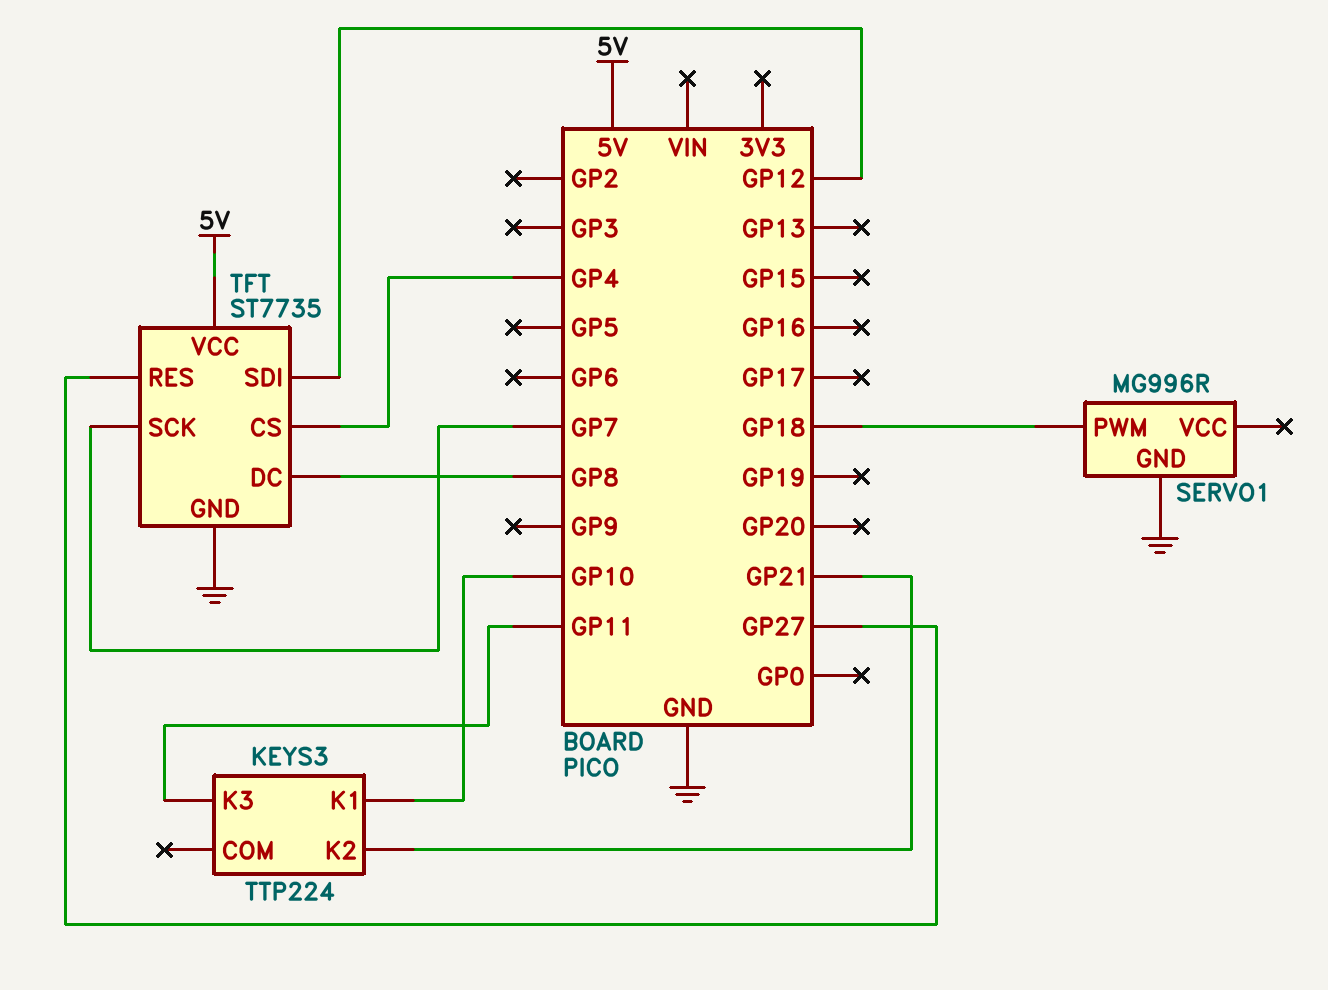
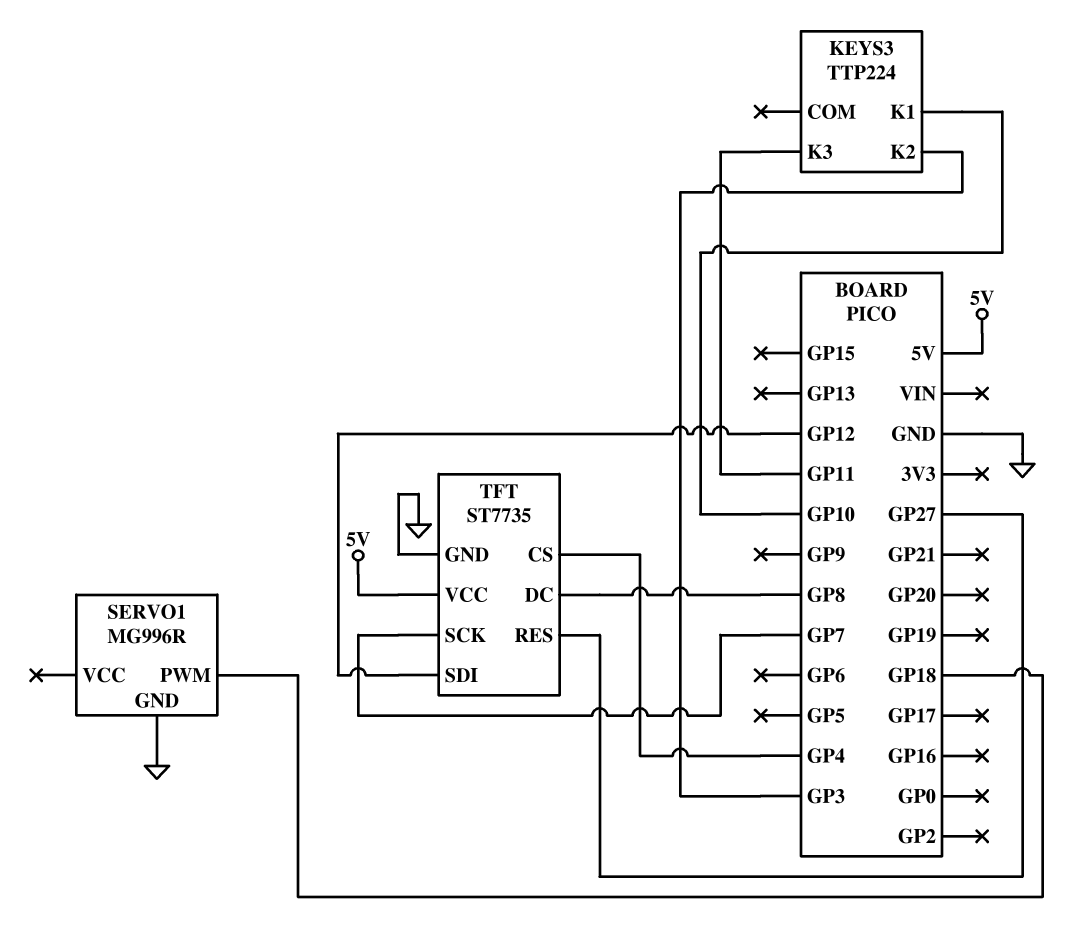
KEYS3 pin K2: GP21 -> GP3

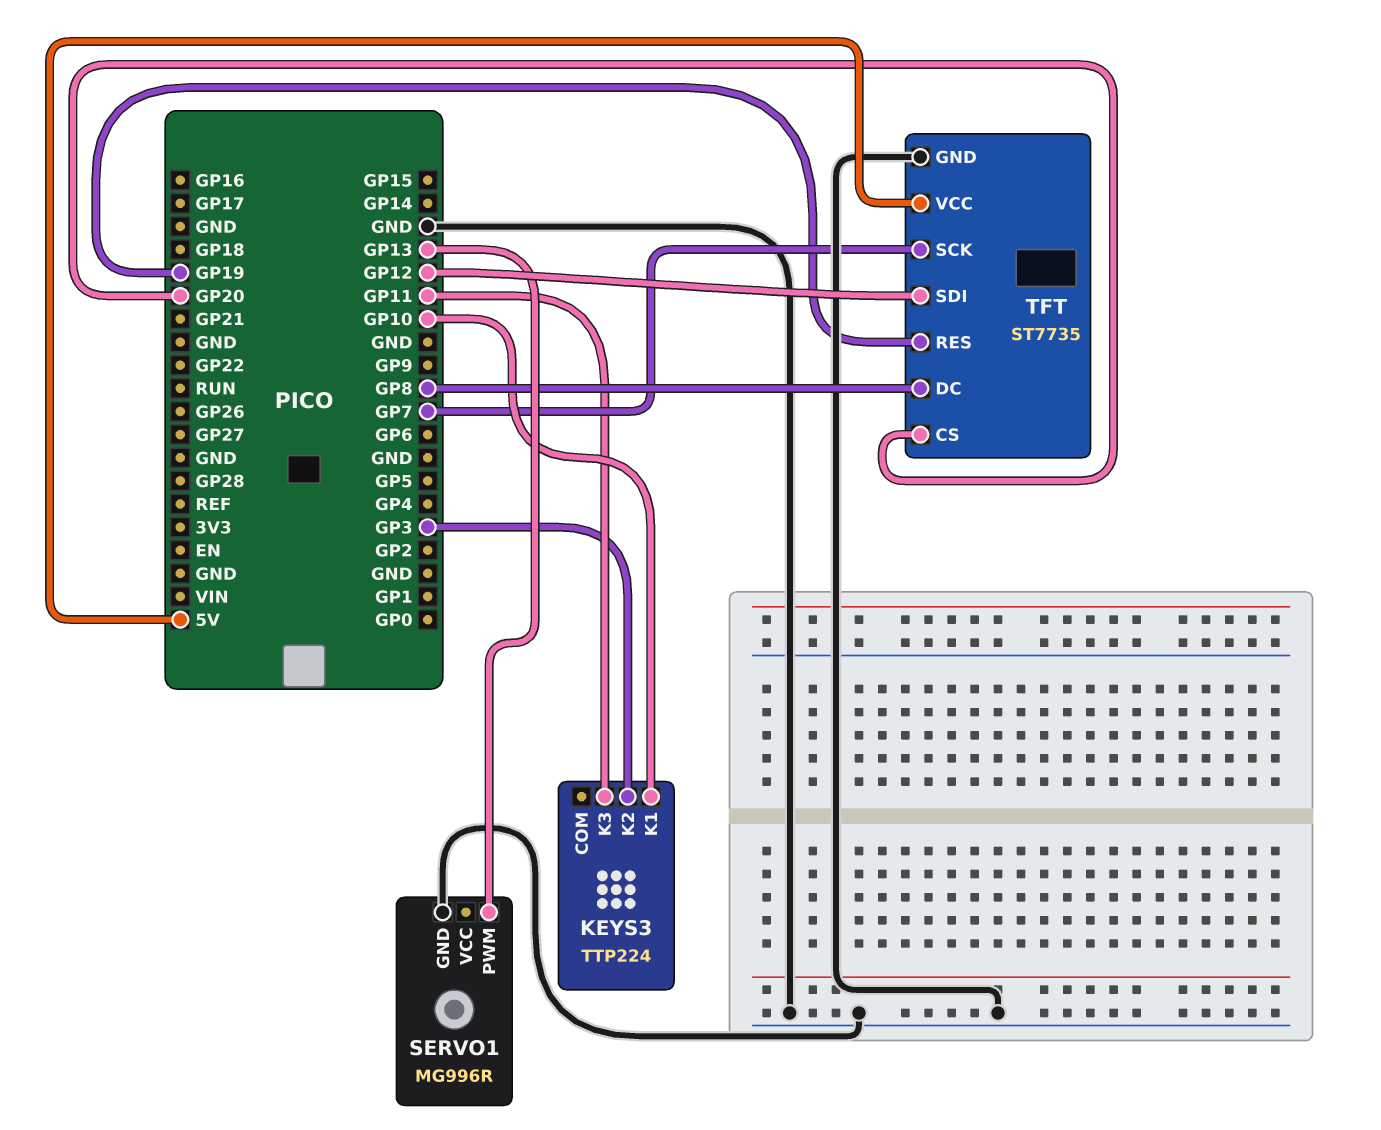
SERVO1 pin PWM: GP18 -> GP13
TFT pin CS: GP4 -> GP20
TFT pin RES: GP27 -> GP19

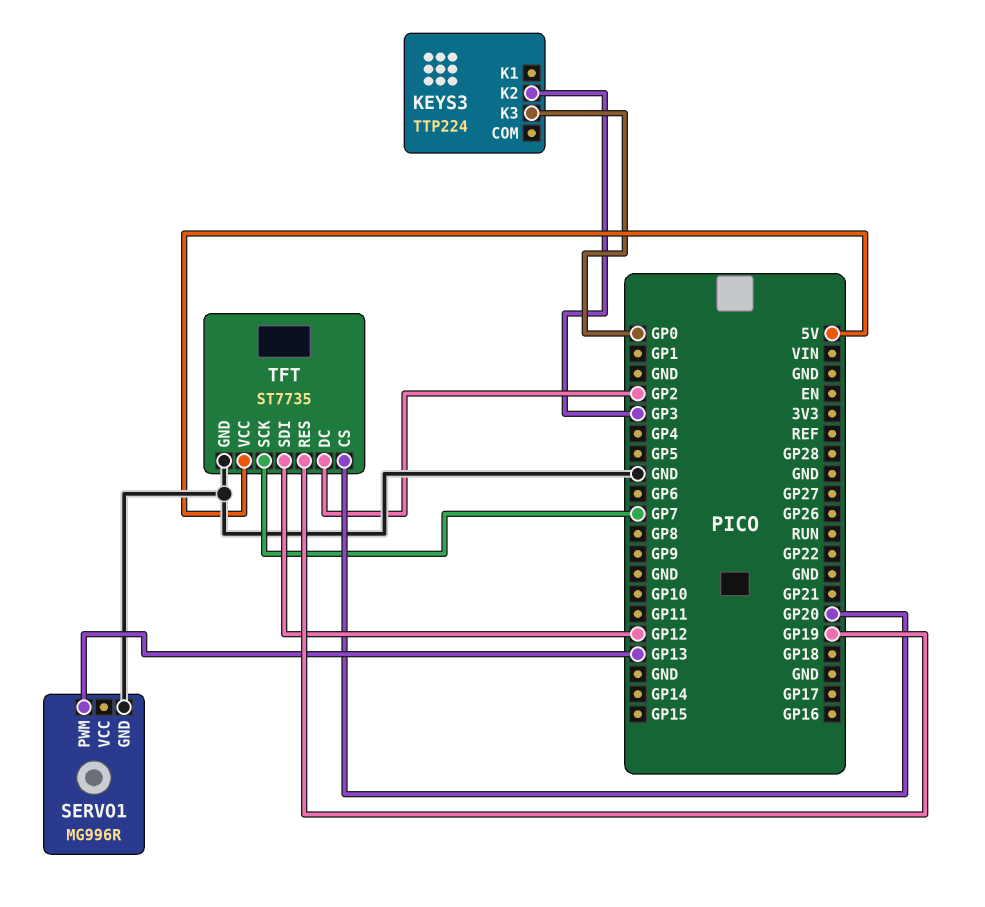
KEYS3 pin K1: GP10 -> none
KEYS3 pin K3: GP11 -> GP0
TFT pin DC: GP8 -> GP2

